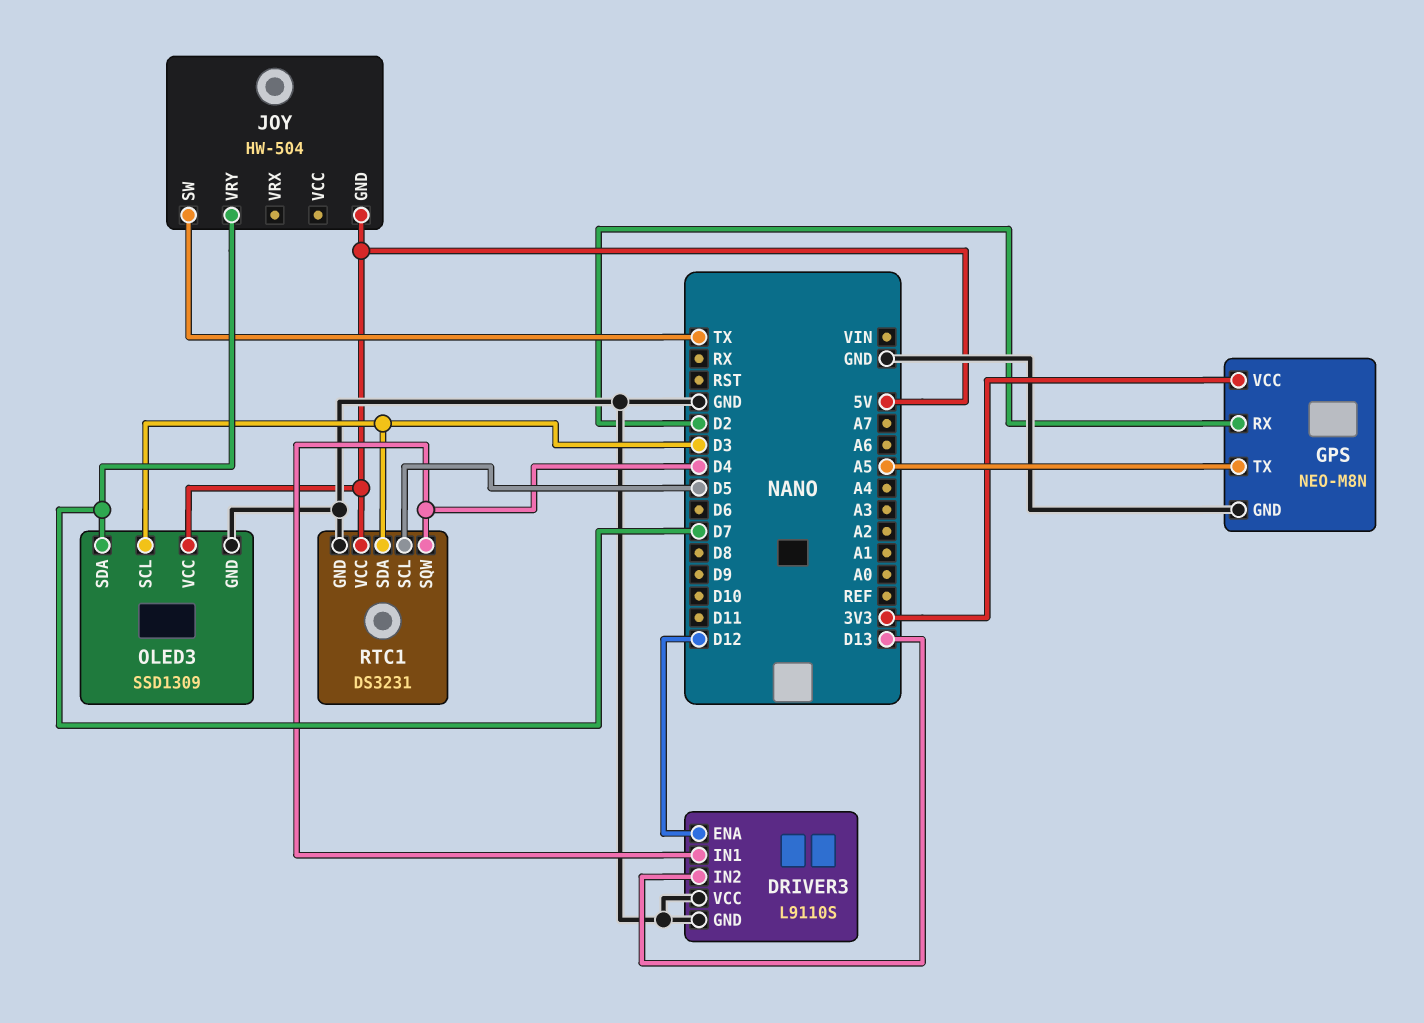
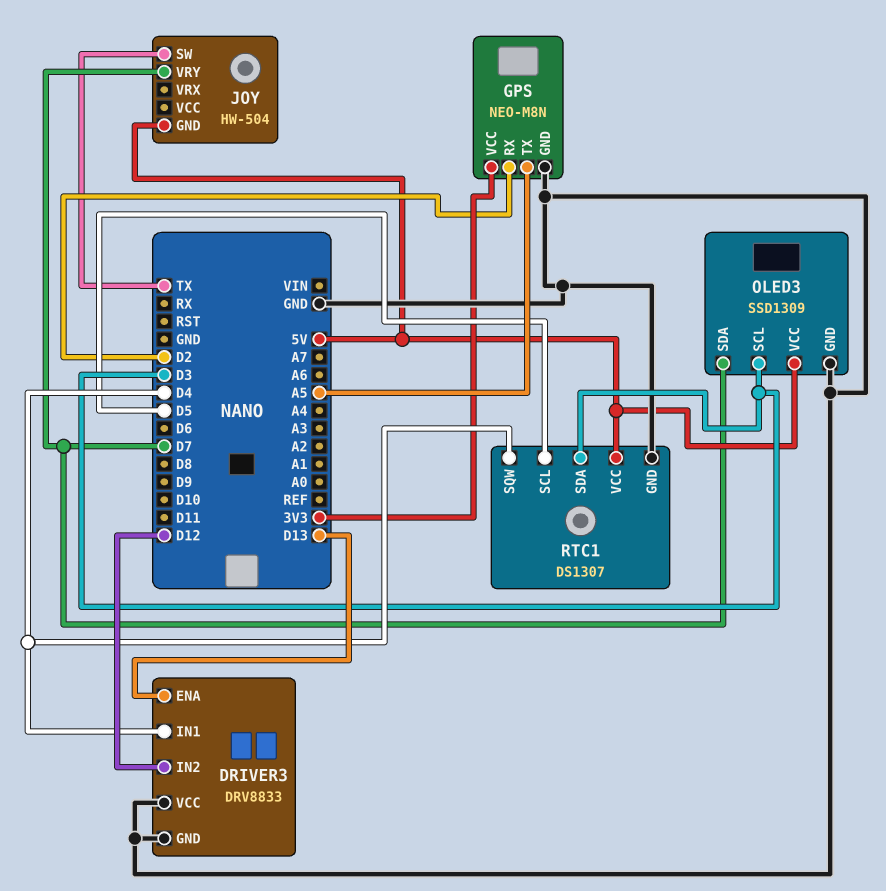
DRIVER3: L9110S -> DRV8833
DRIVER3 pin ENA: D12 -> D13
DRIVER3 pin IN2: D13 -> D12
RTC1: DS3231 -> DS1307

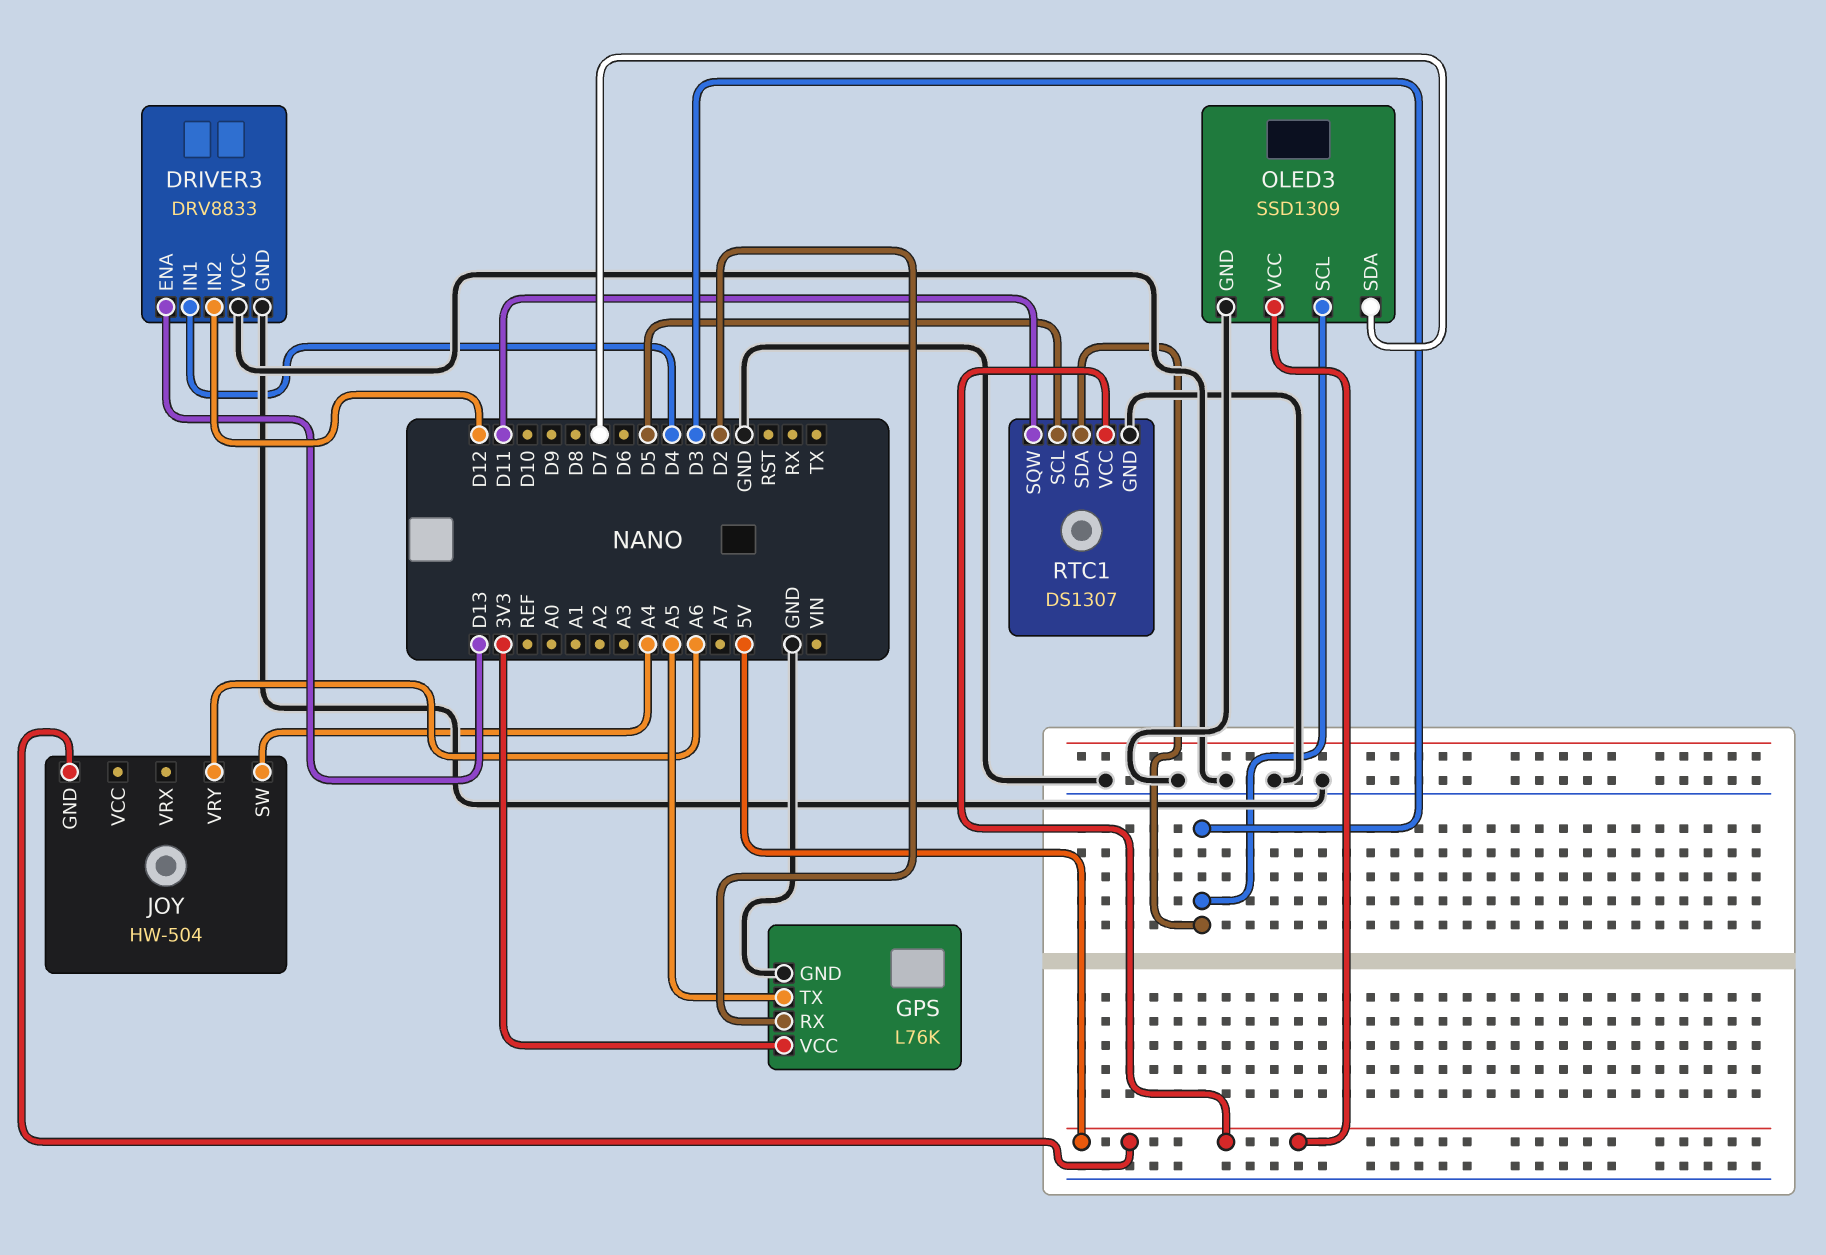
GPS: NEO-M8N -> L76K
JOY pin SW: TX -> A4
JOY pin VRY: D7 -> A6
RTC1 pin SQW: D4 -> D11

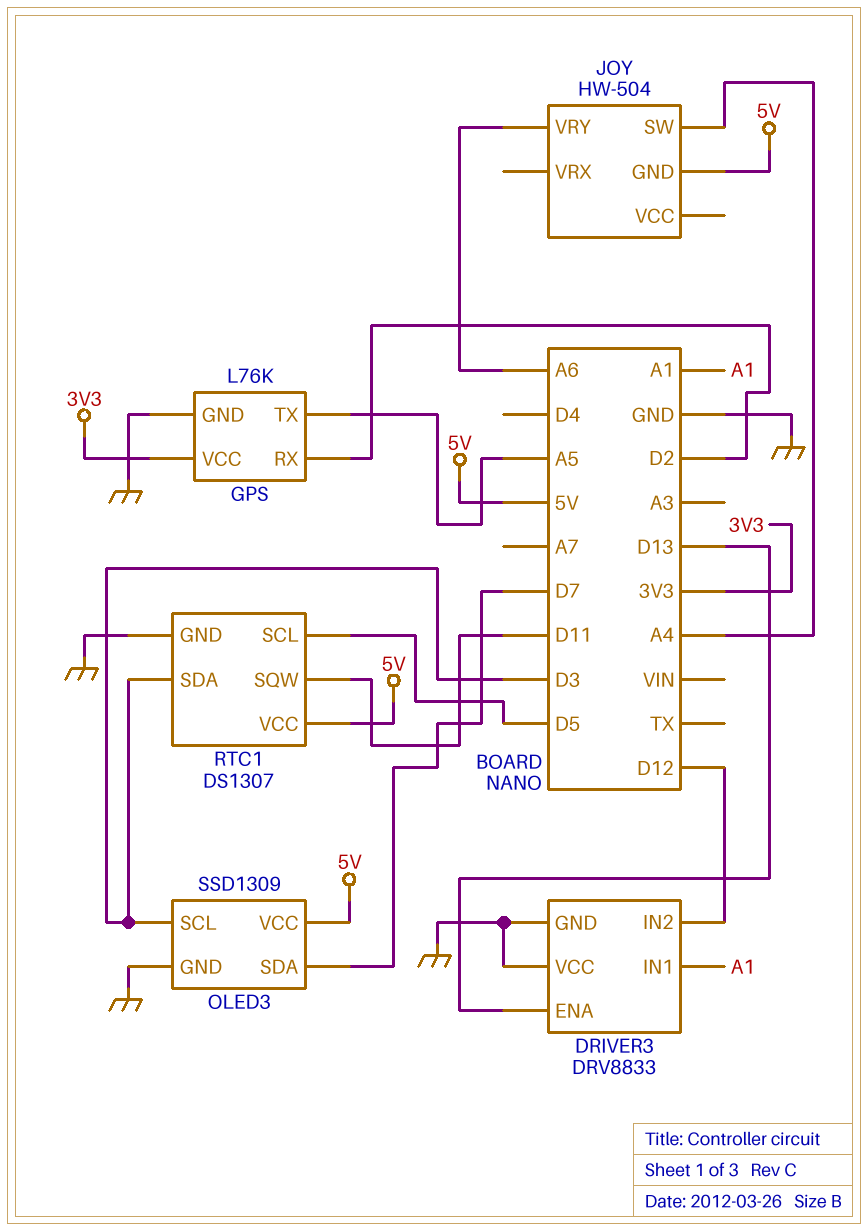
DRIVER3 pin IN1: D4 -> A1

